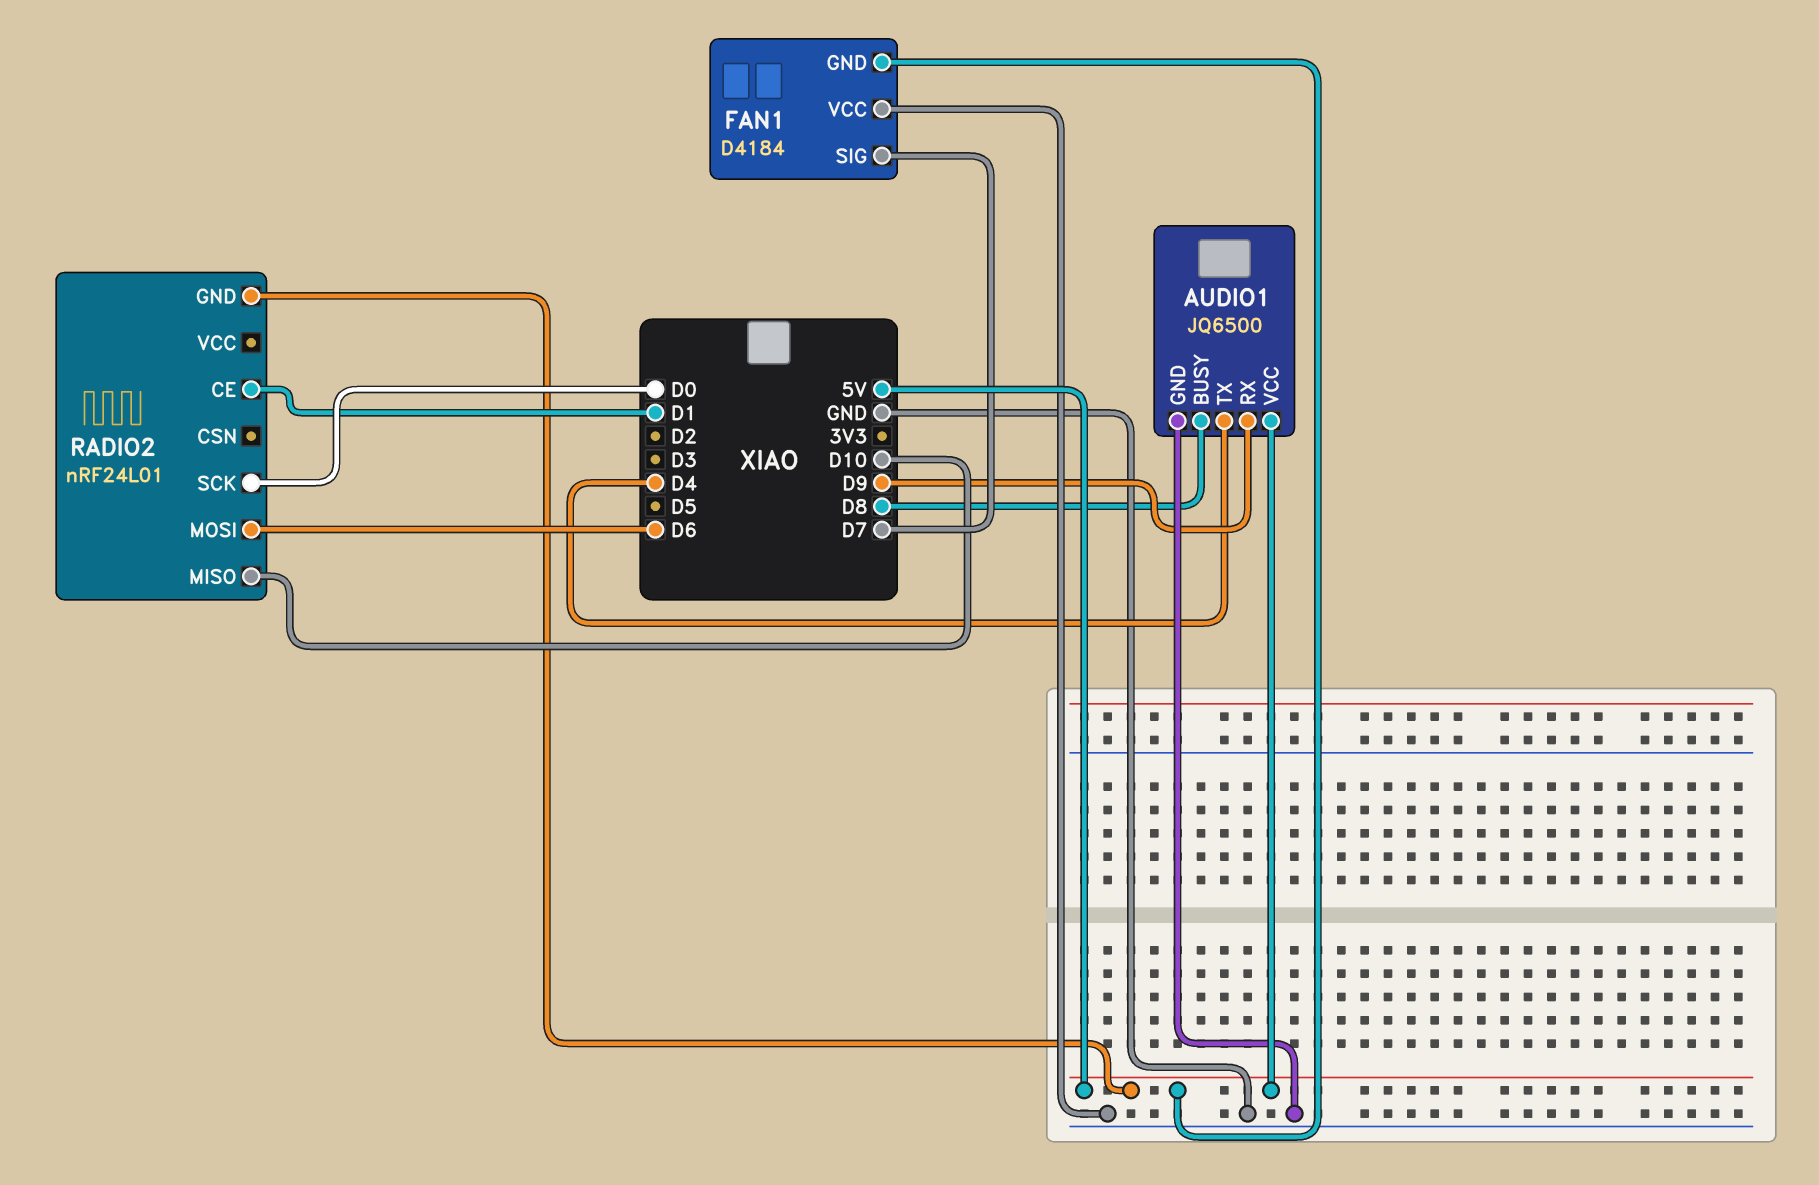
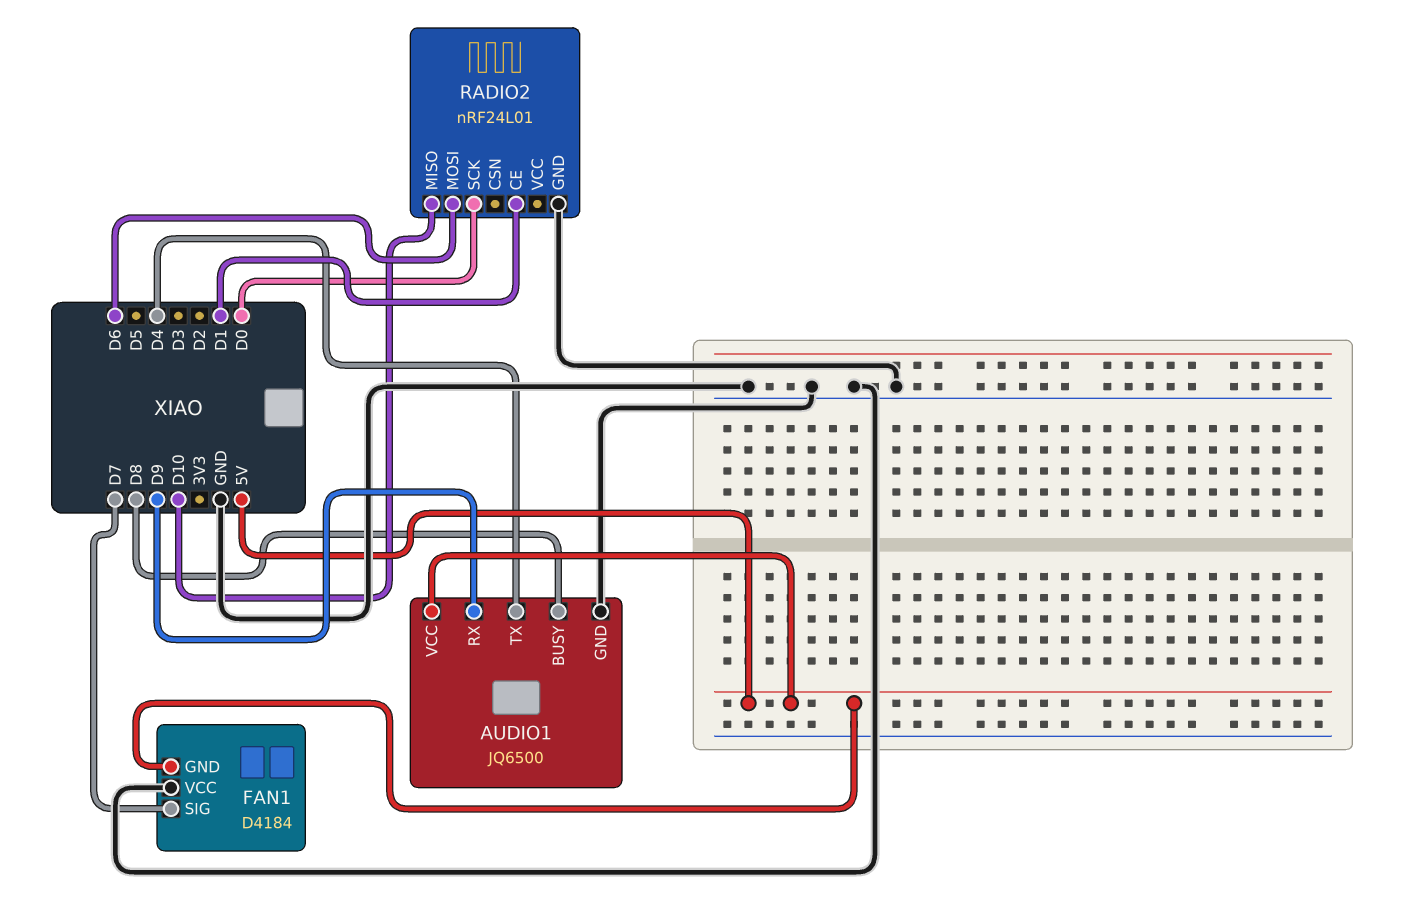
RADIO2 pin GND: 5V -> GND

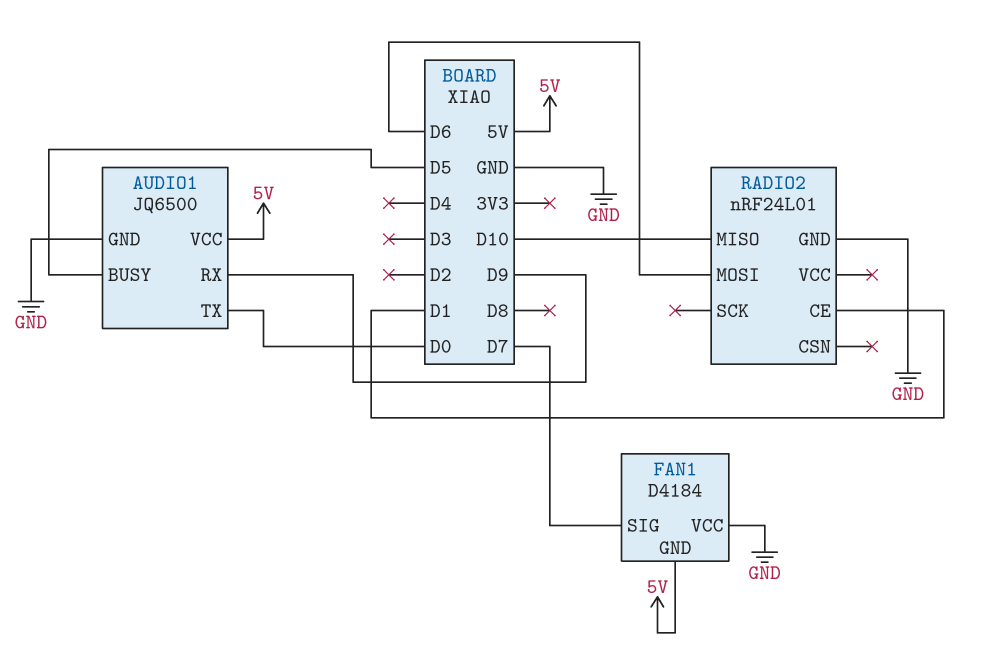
AUDIO1 pin BUSY: D8 -> D5
AUDIO1 pin TX: D4 -> D0
RADIO2 pin SCK: D0 -> none

